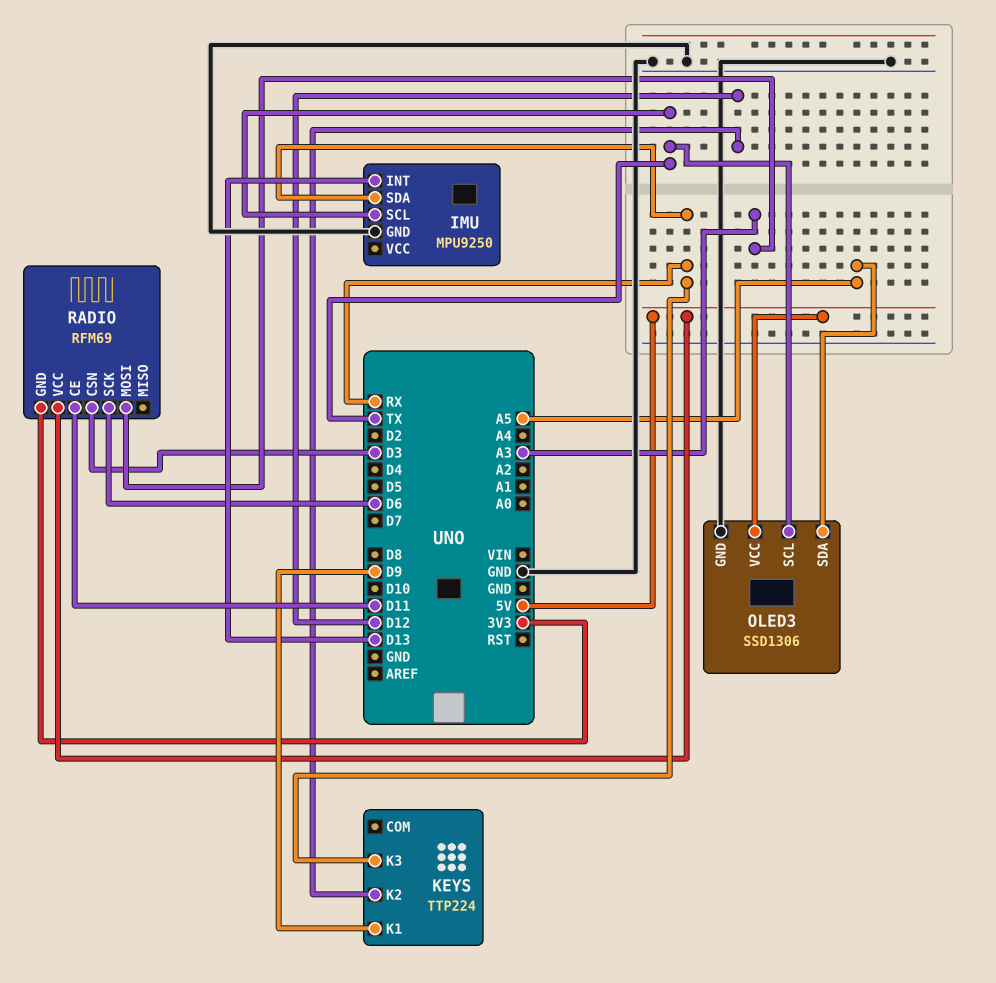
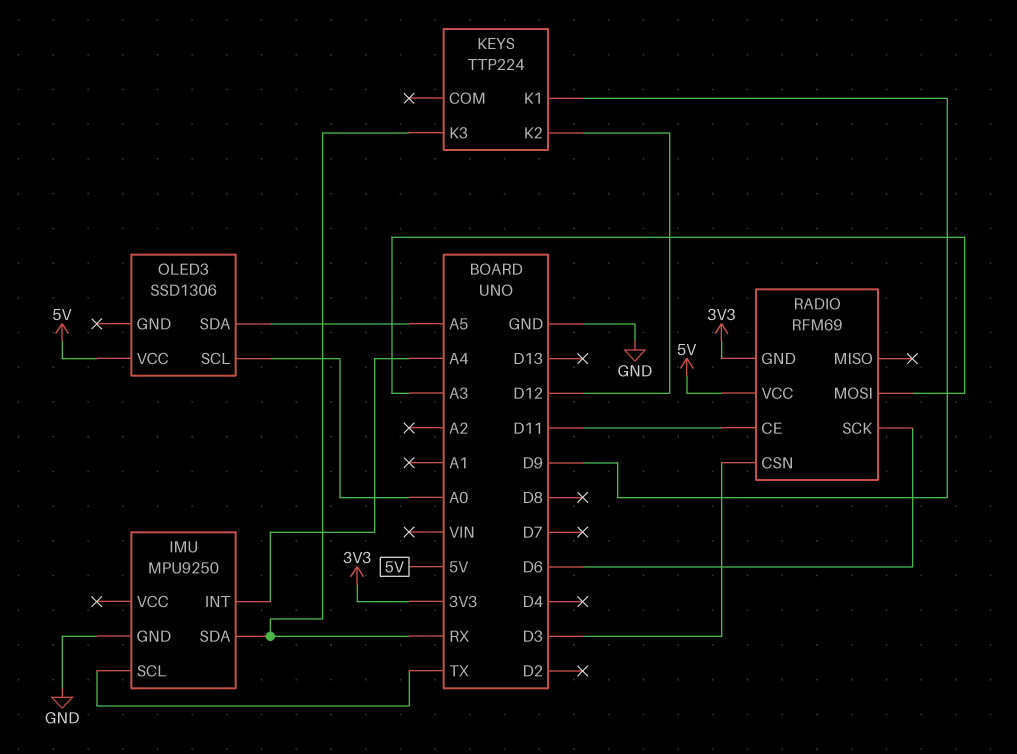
IMU pin INT: D13 -> A4
OLED3 pin GND: GND -> none
OLED3 pin SCL: TX -> A0

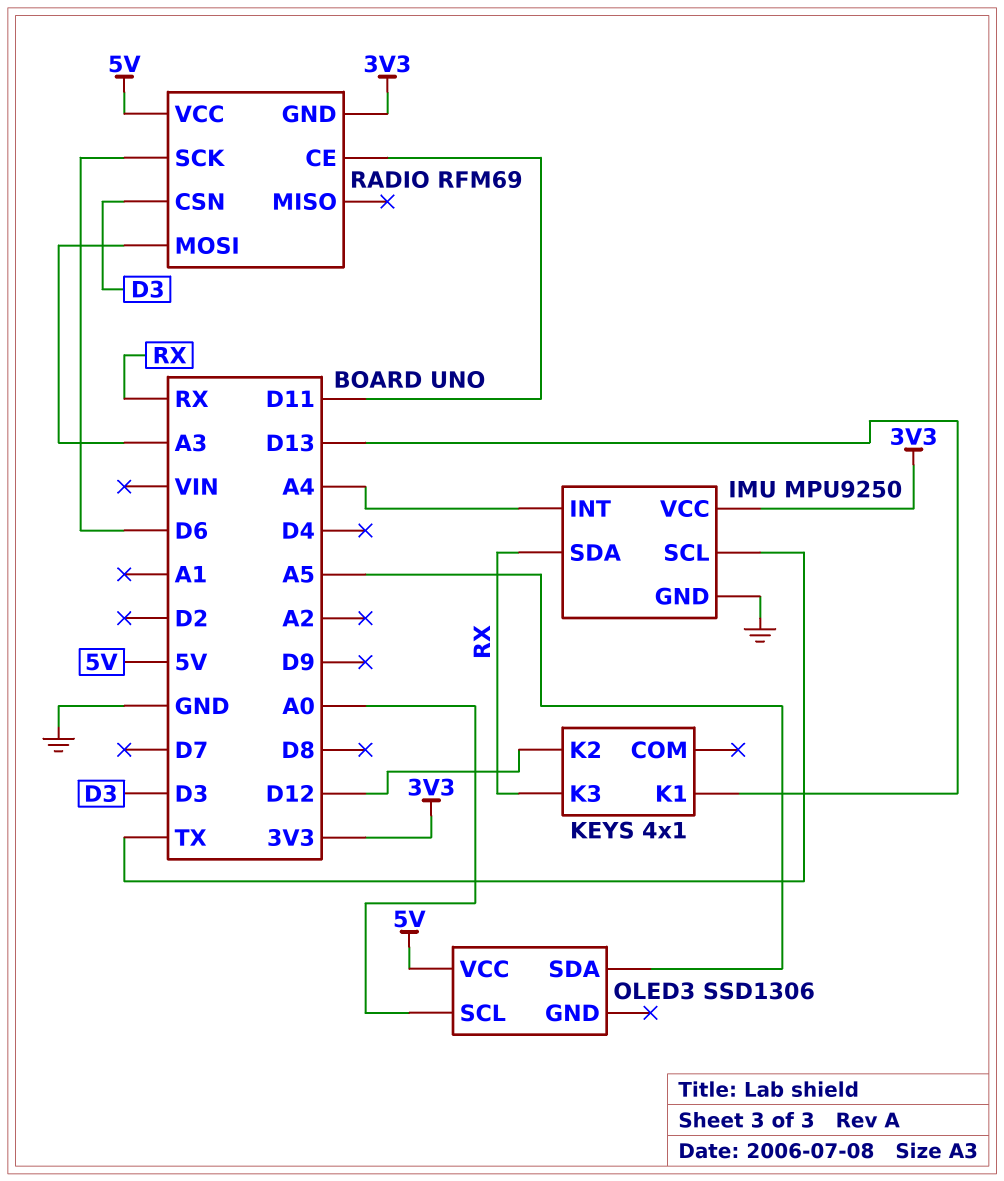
IMU pin VCC: none -> 3V3
KEYS: TTP224 -> 4x1
KEYS pin K1: D9 -> D13

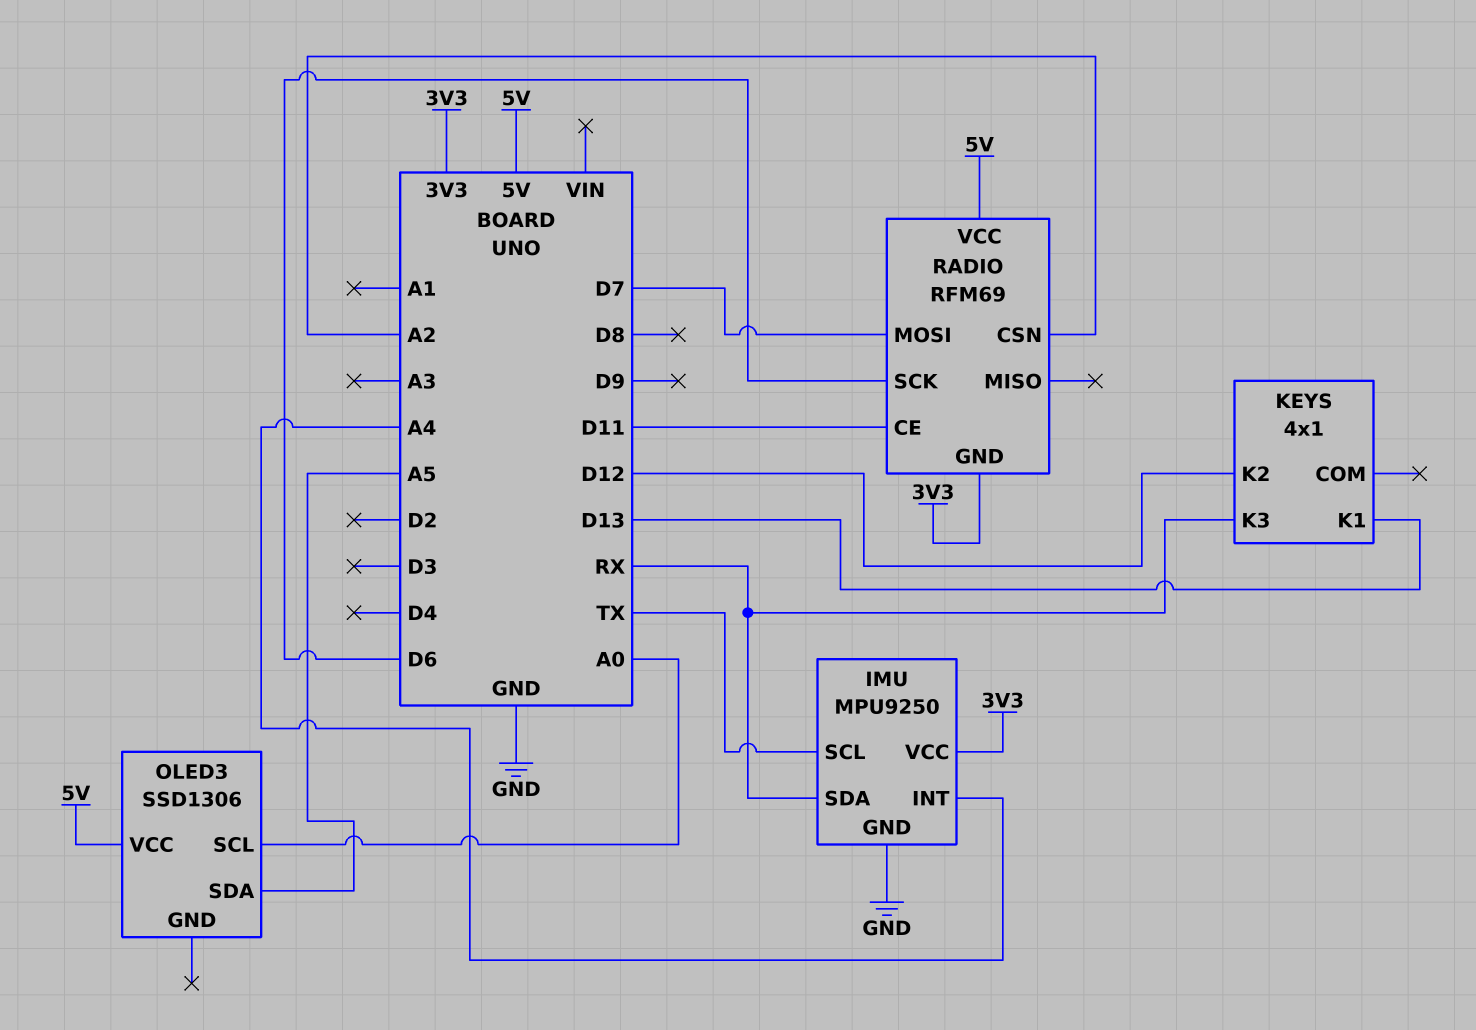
RADIO pin CSN: D3 -> A2
RADIO pin MOSI: A3 -> D7

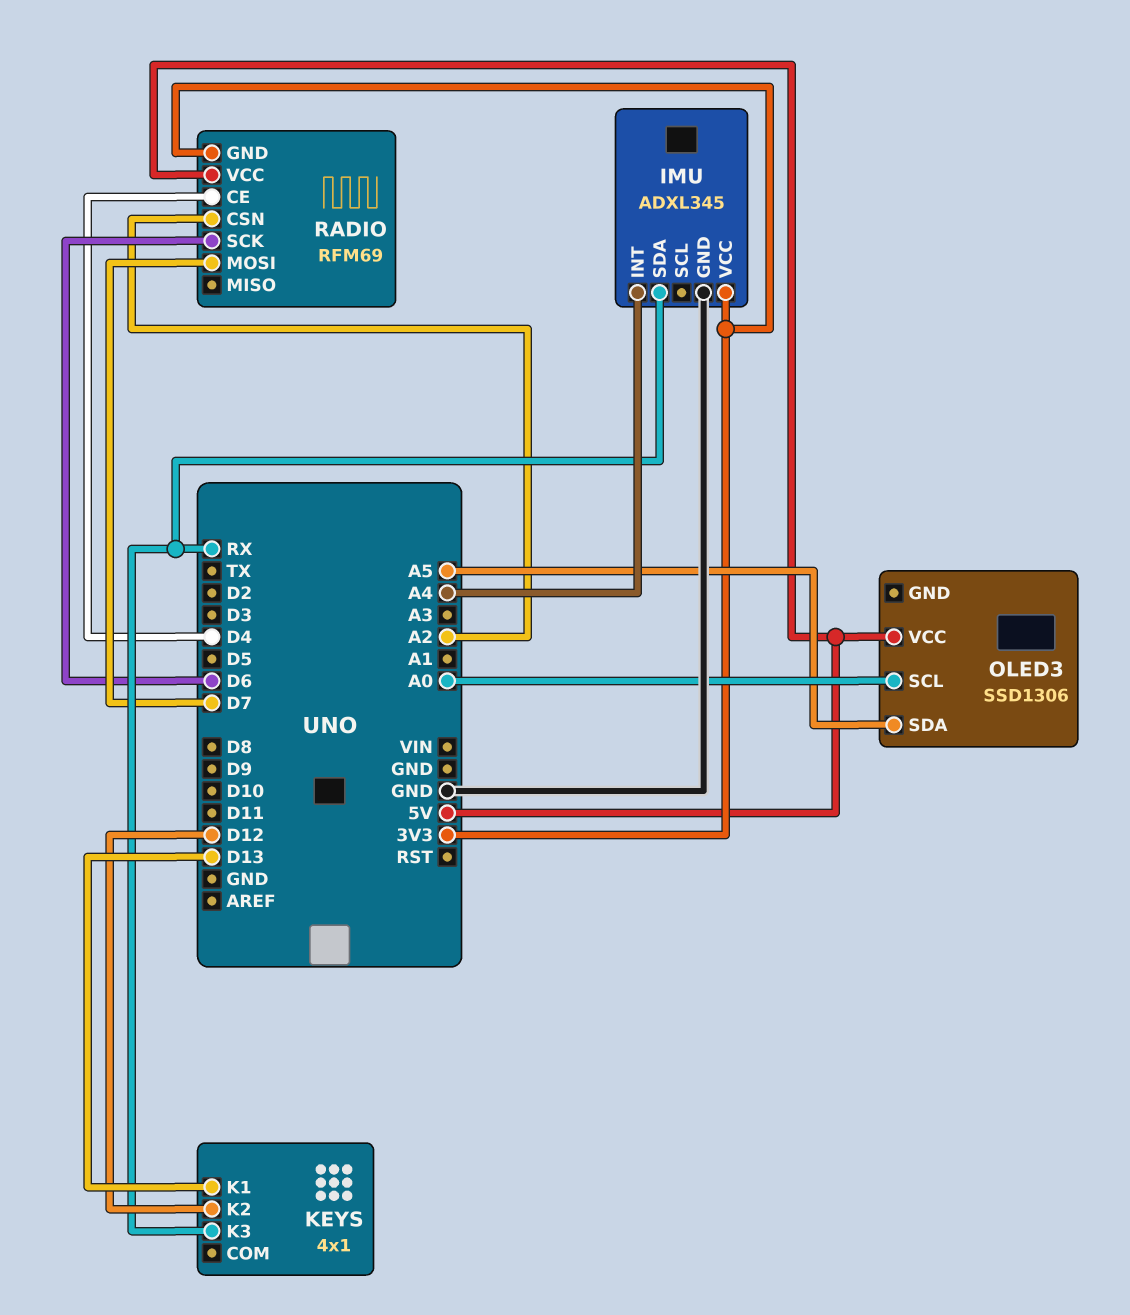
IMU: MPU9250 -> ADXL345
IMU pin SCL: TX -> none
RADIO pin CE: D11 -> D4

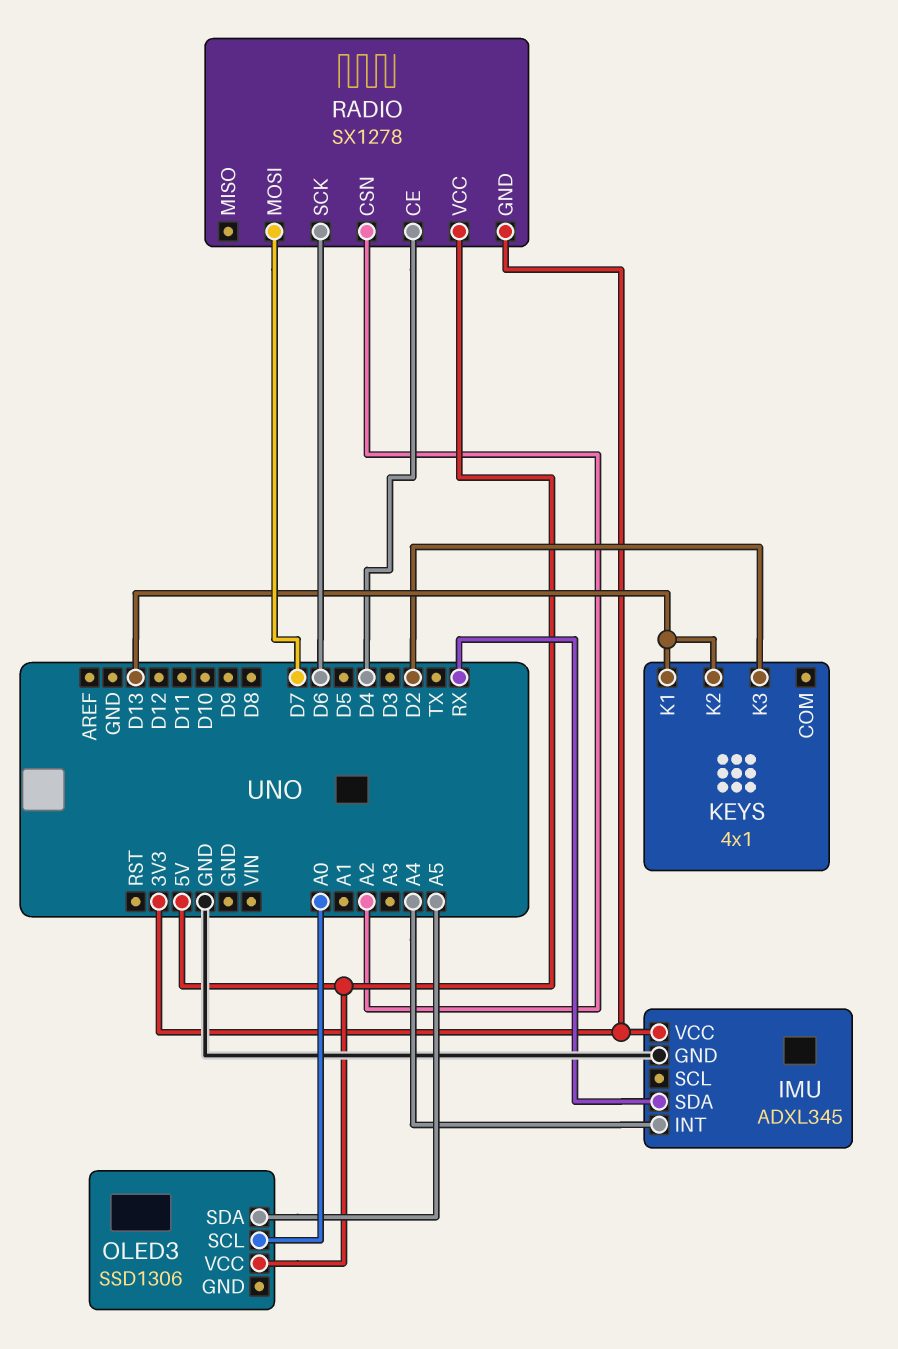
KEYS pin K2: D12 -> D13
KEYS pin K3: RX -> D2
RADIO: RFM69 -> SX1278

